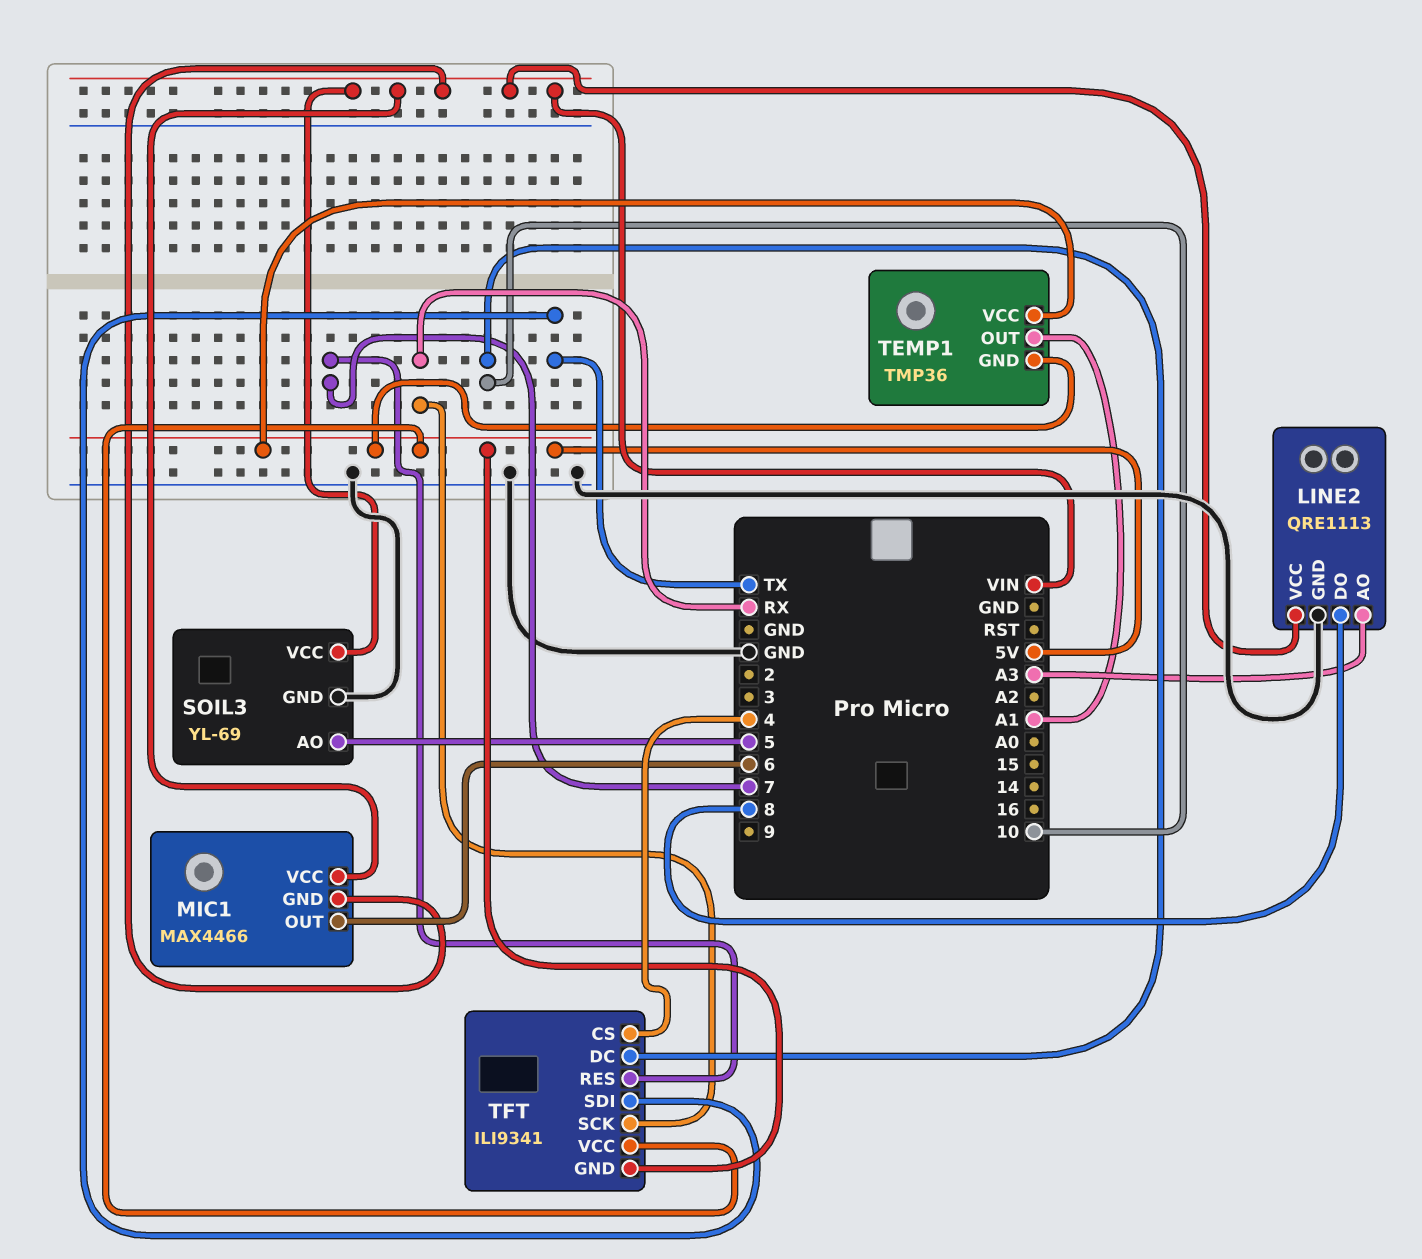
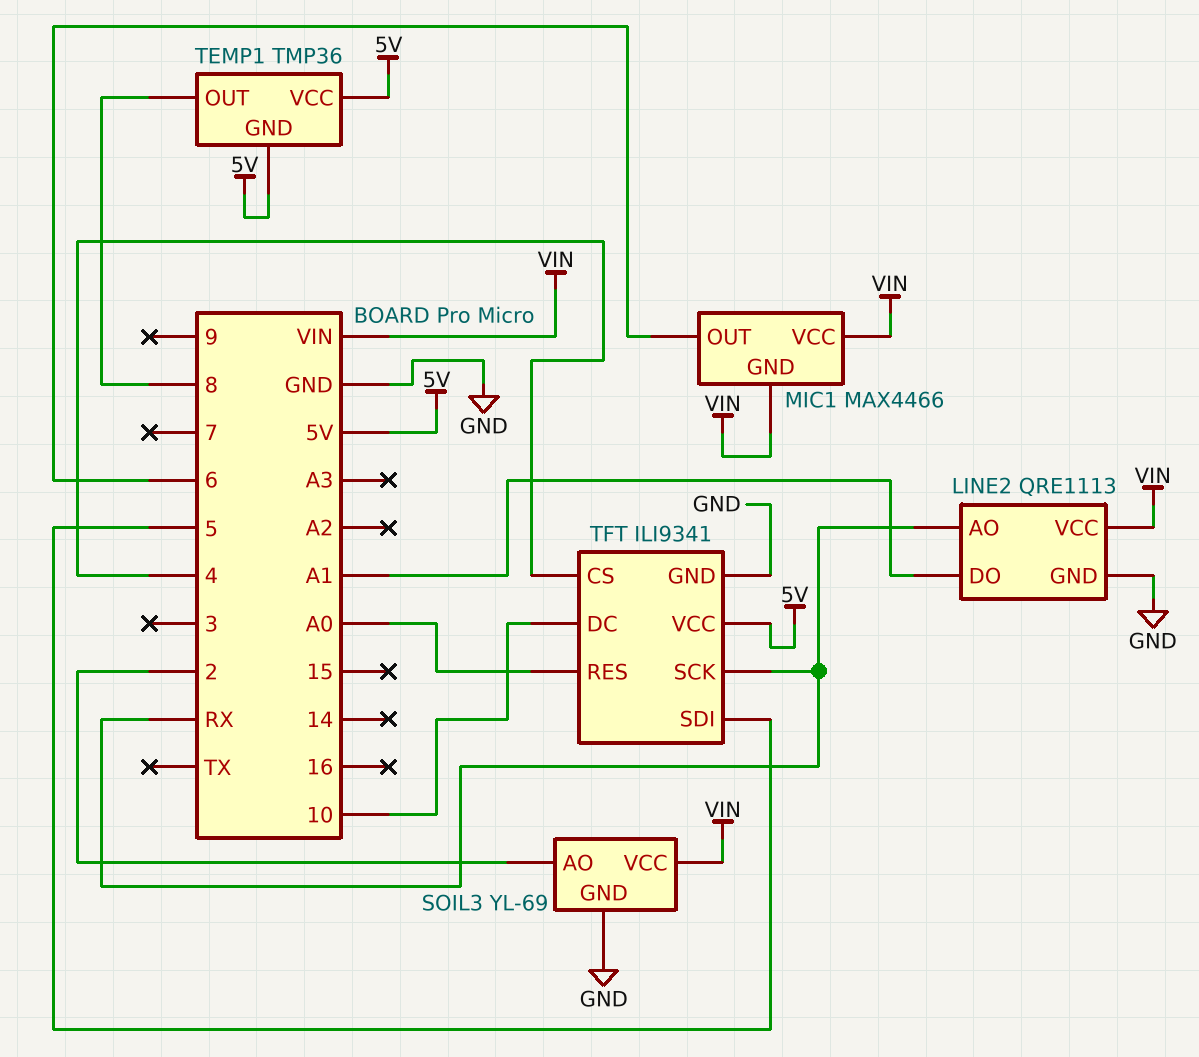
LINE2 pin AO: A3 -> RX
LINE2 pin DO: 8 -> A1
SOIL3 pin AO: 5 -> 2
TEMP1 pin OUT: A1 -> 8
TFT pin GND: 5V -> GND
TFT pin RES: 7 -> A0
TFT pin SDI: TX -> 5

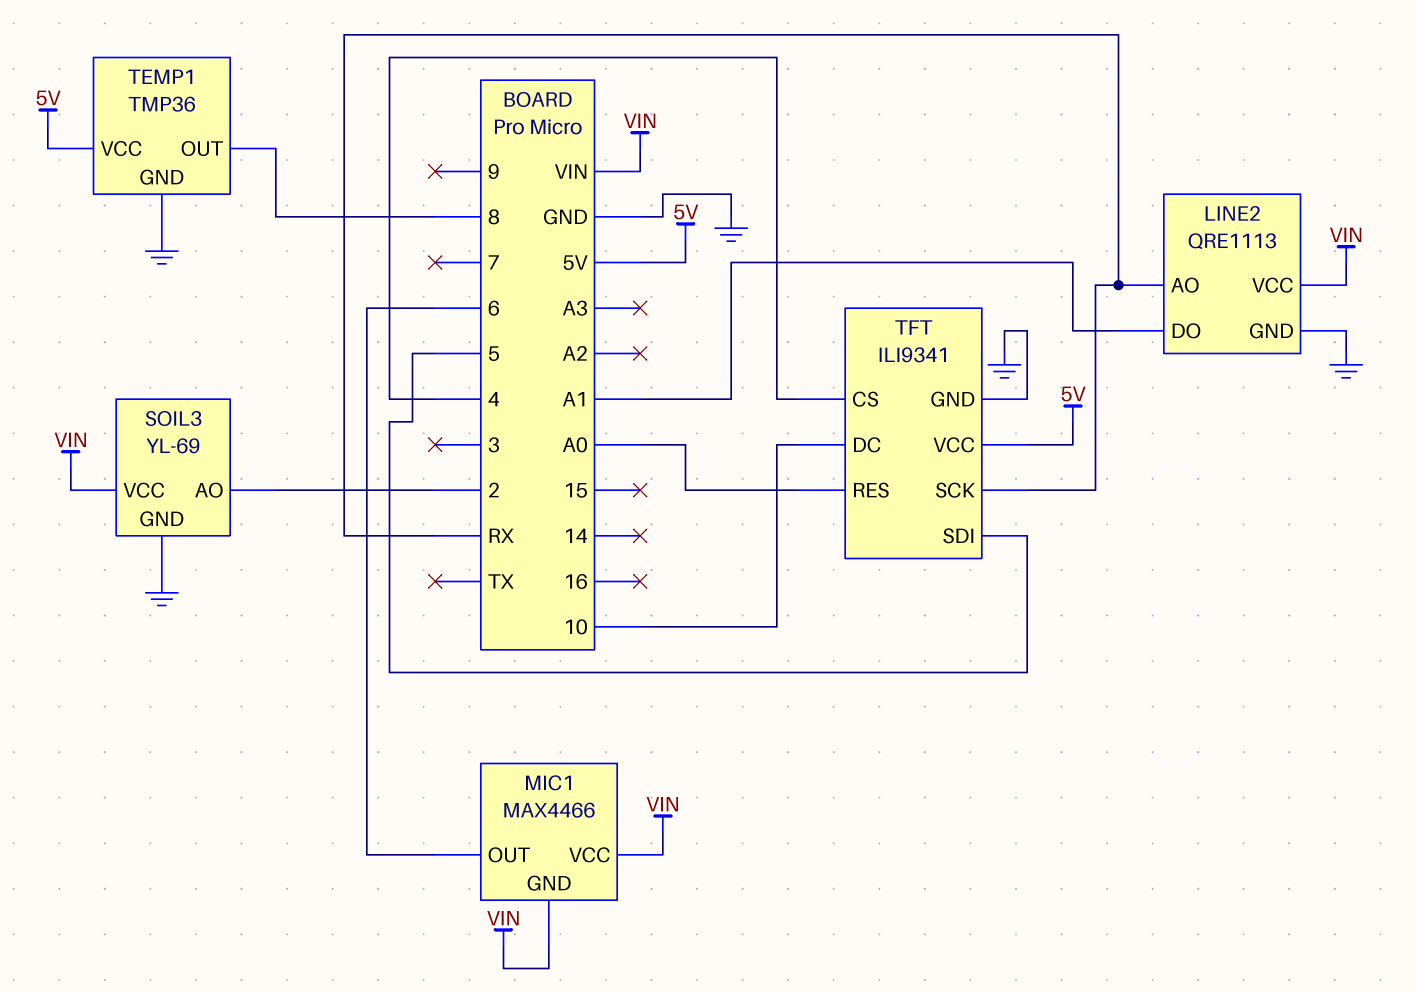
TEMP1 pin GND: 5V -> GND

